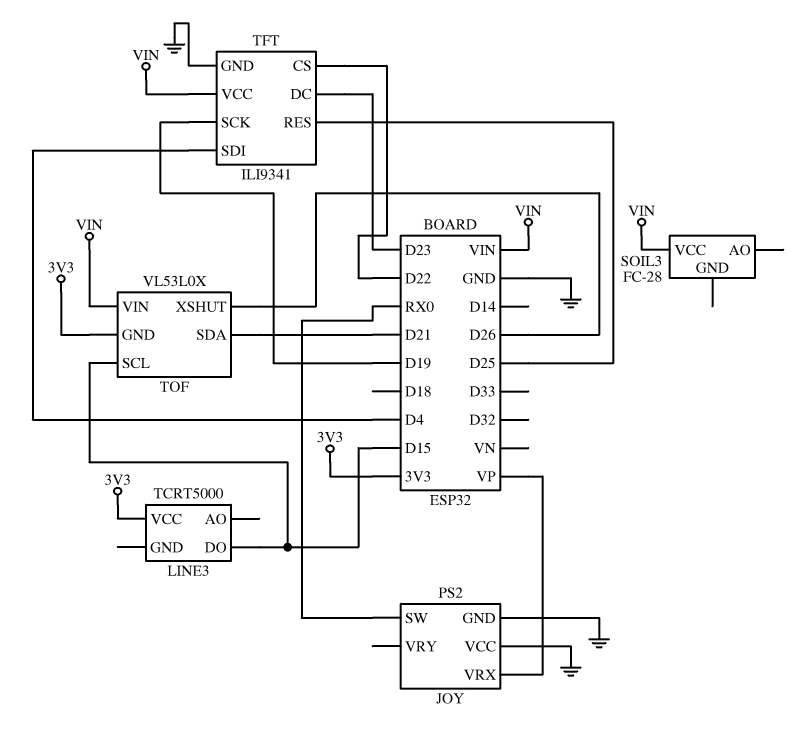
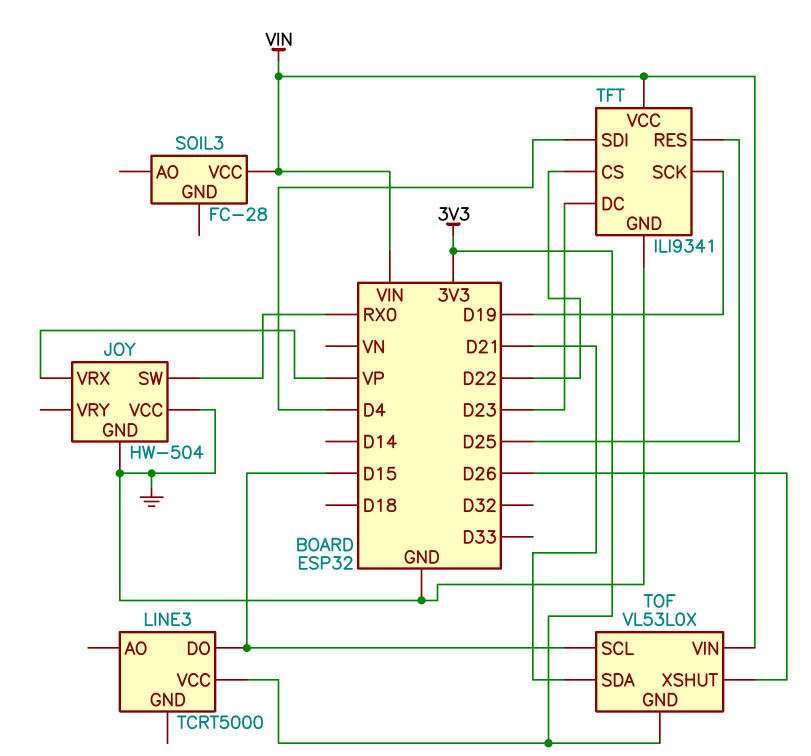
JOY: PS2 -> HW-504

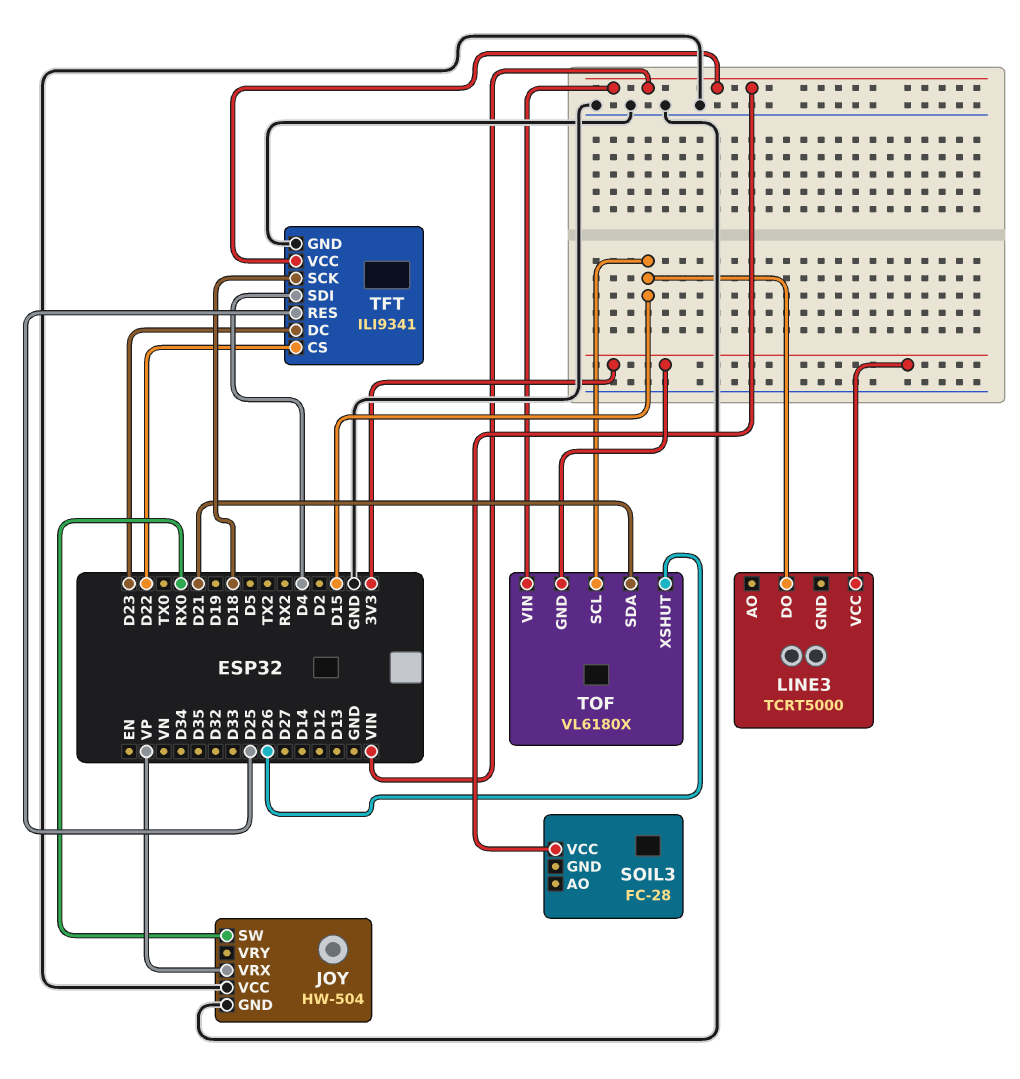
TFT pin SCK: D19 -> D18
TOF: VL53L0X -> VL6180X

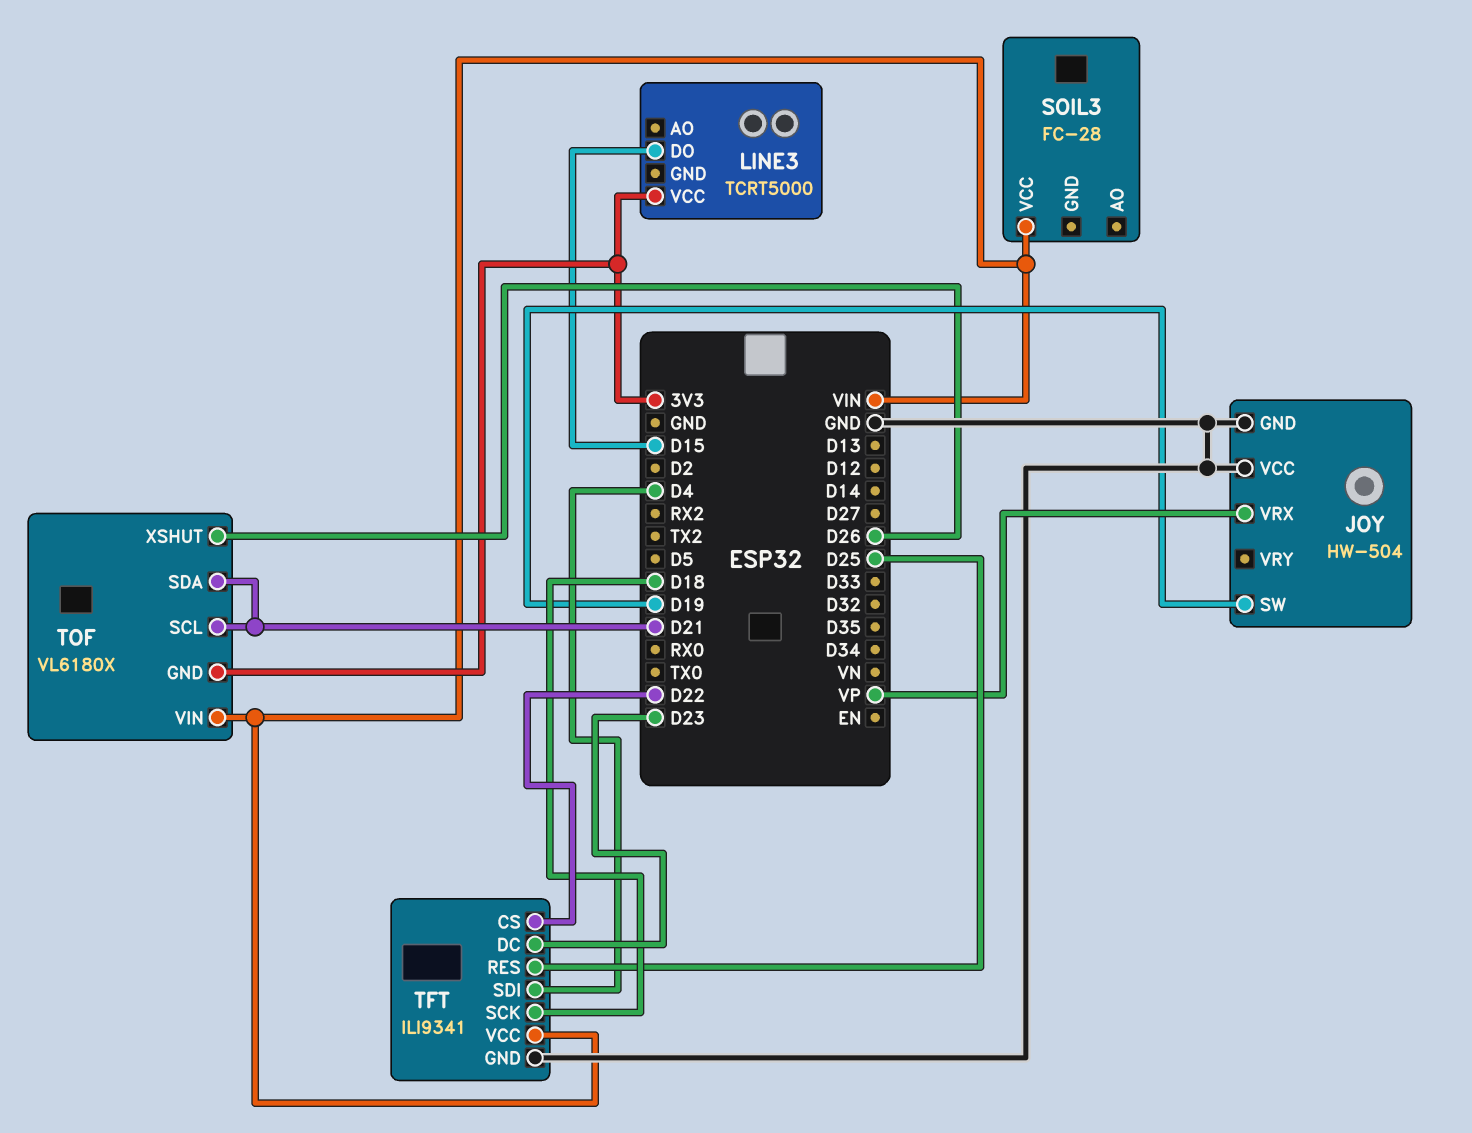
JOY pin SW: RX0 -> D19
TOF pin SCL: D15 -> D21

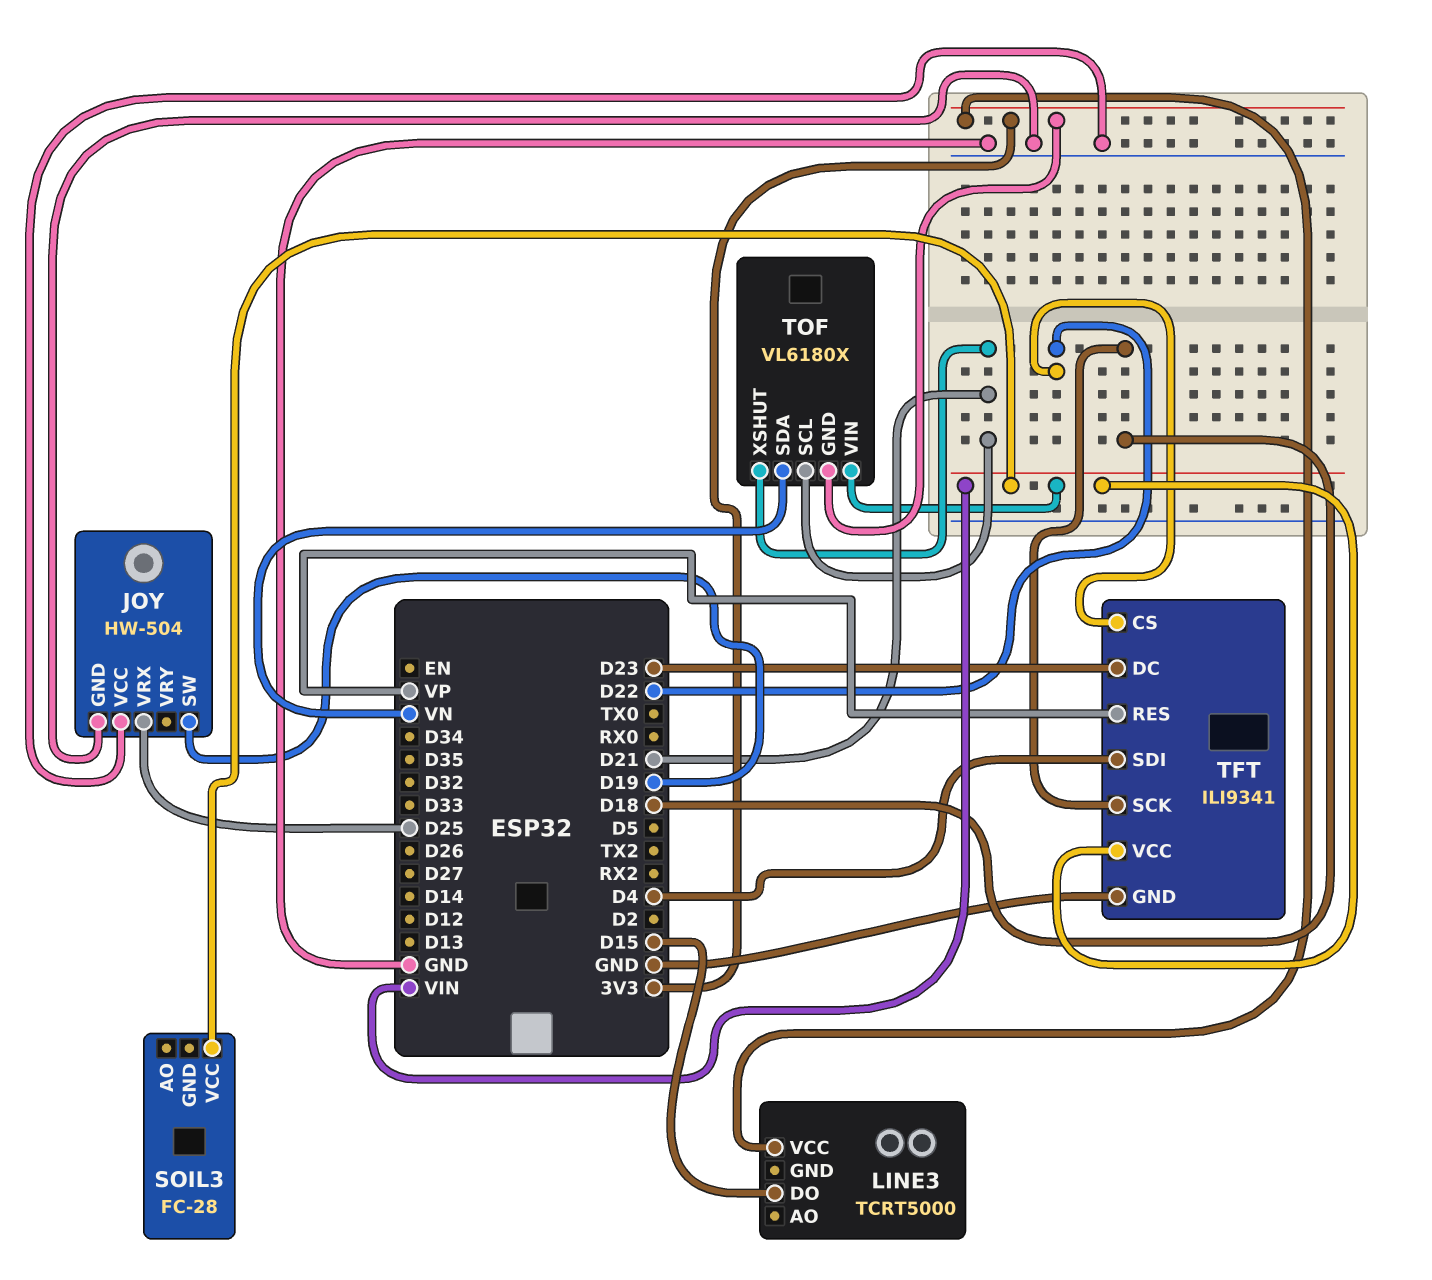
JOY pin VRX: VP -> D25
TFT pin RES: D25 -> VP
TOF pin SDA: D21 -> VN
TOF pin XSHUT: D26 -> D21

